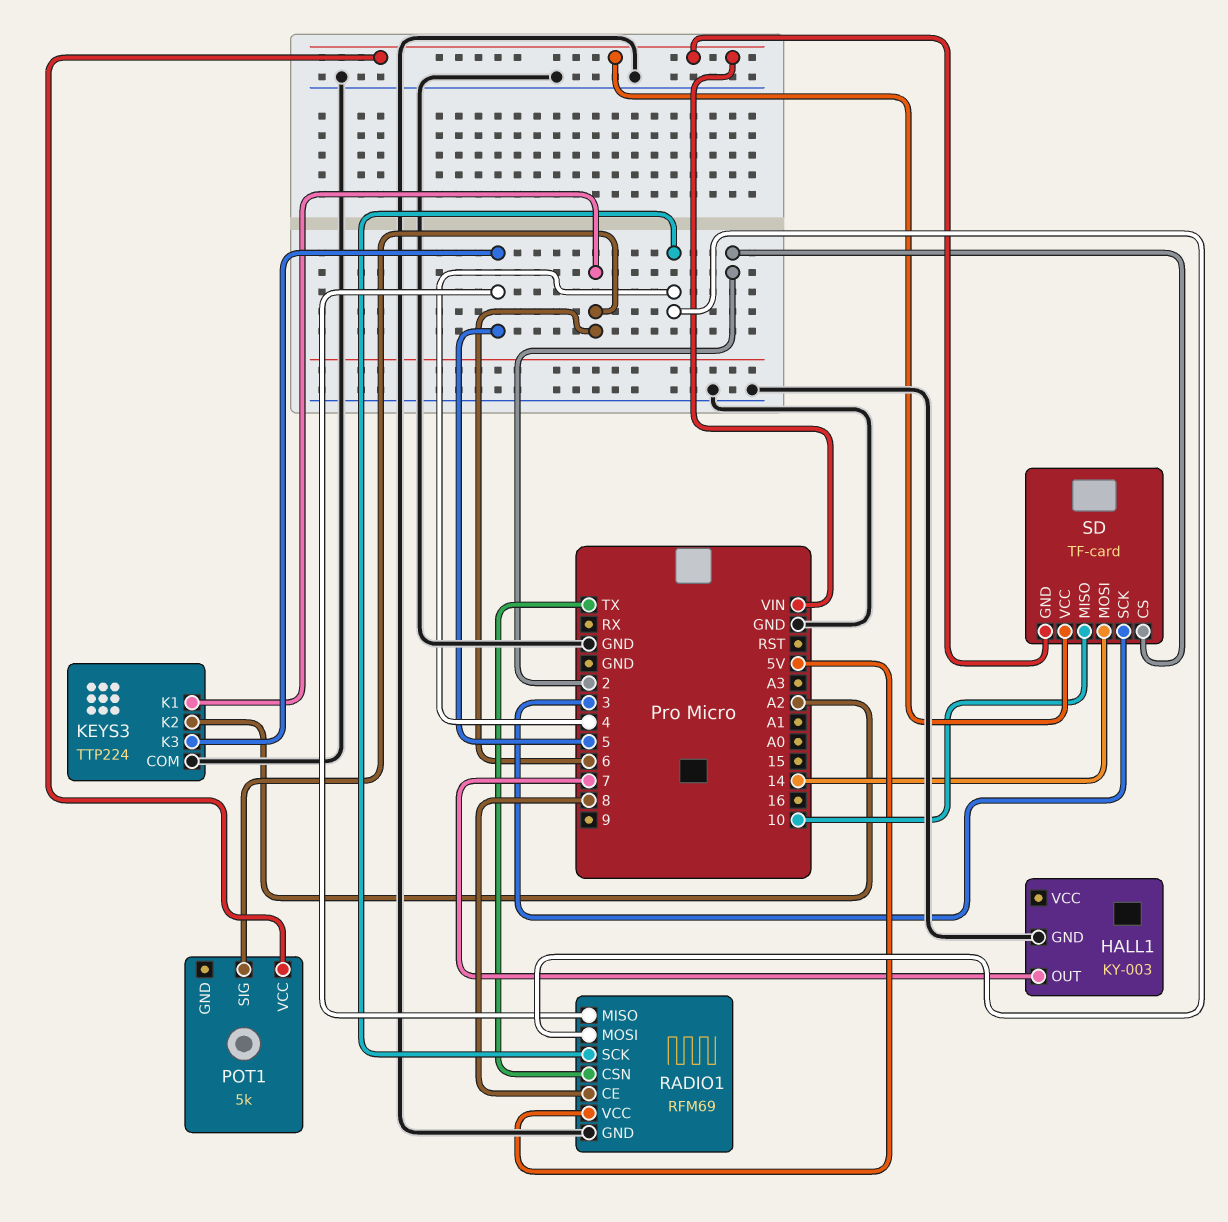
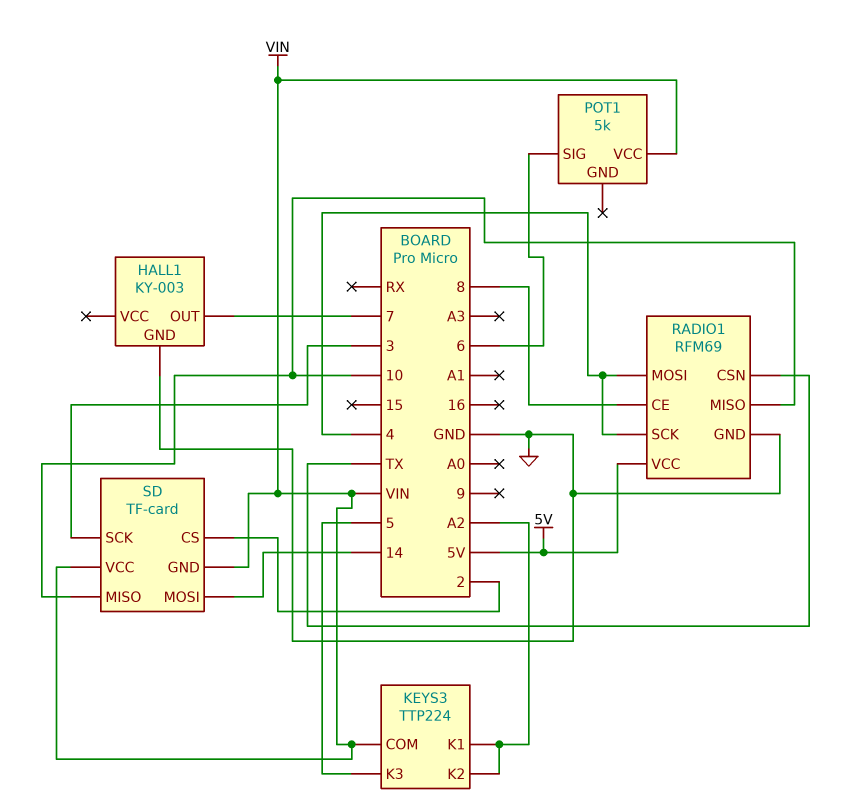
KEYS3 pin COM: GND -> VIN
KEYS3 pin K1: 6 -> A2
RADIO1 pin MISO: 5 -> 10

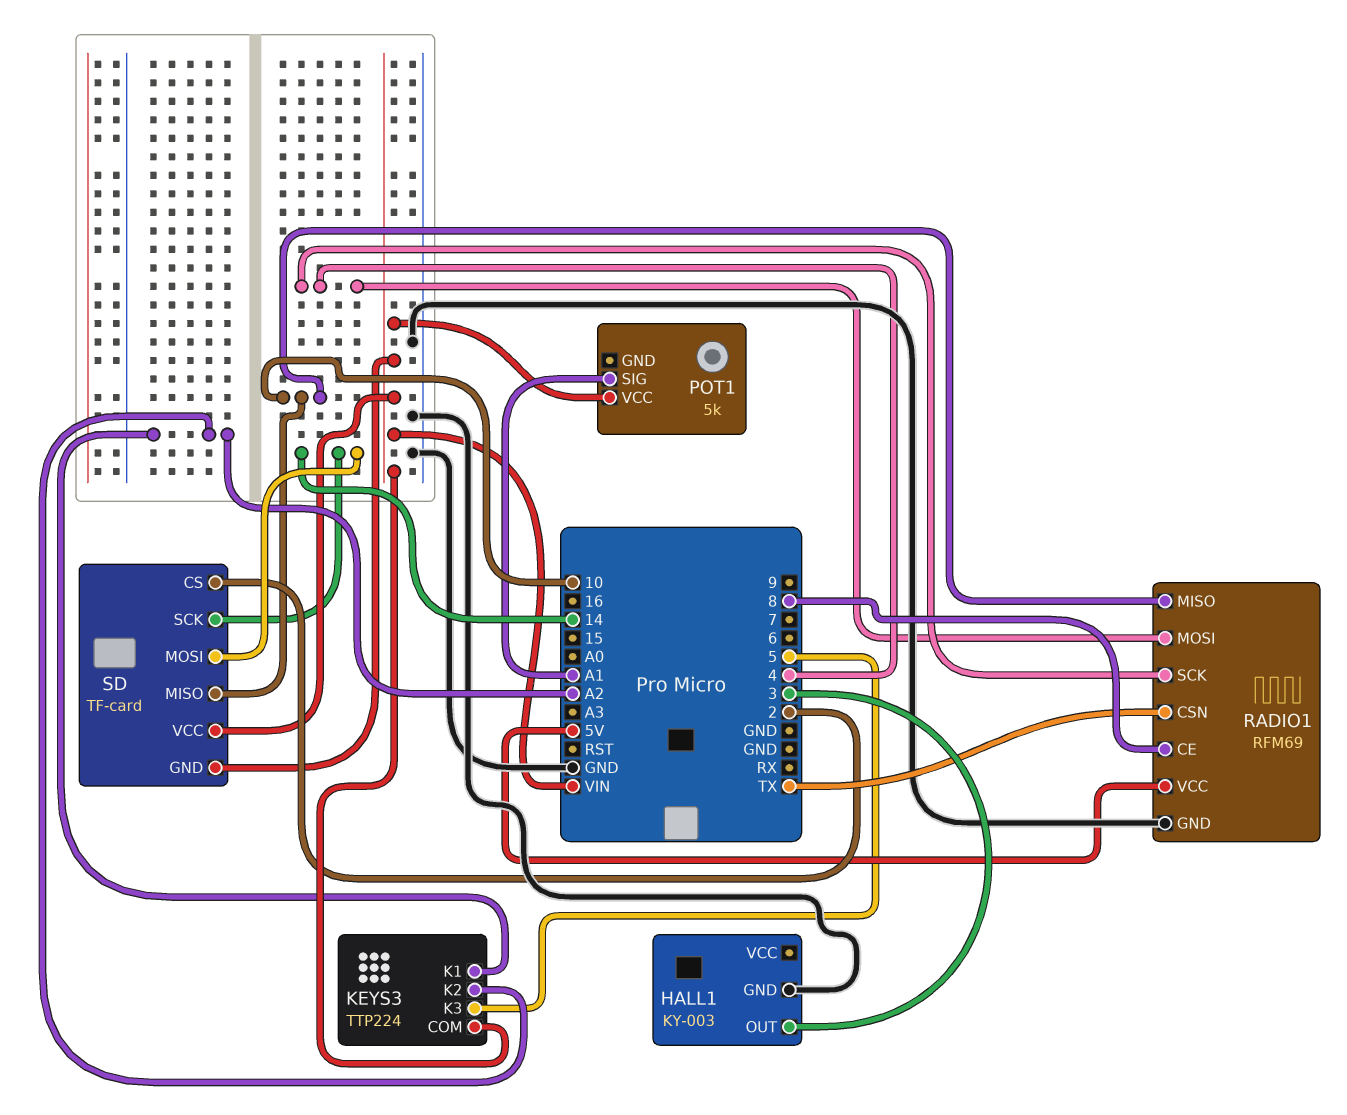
HALL1 pin OUT: 7 -> 3
POT1 pin SIG: 6 -> A1
SD pin SCK: 3 -> 14

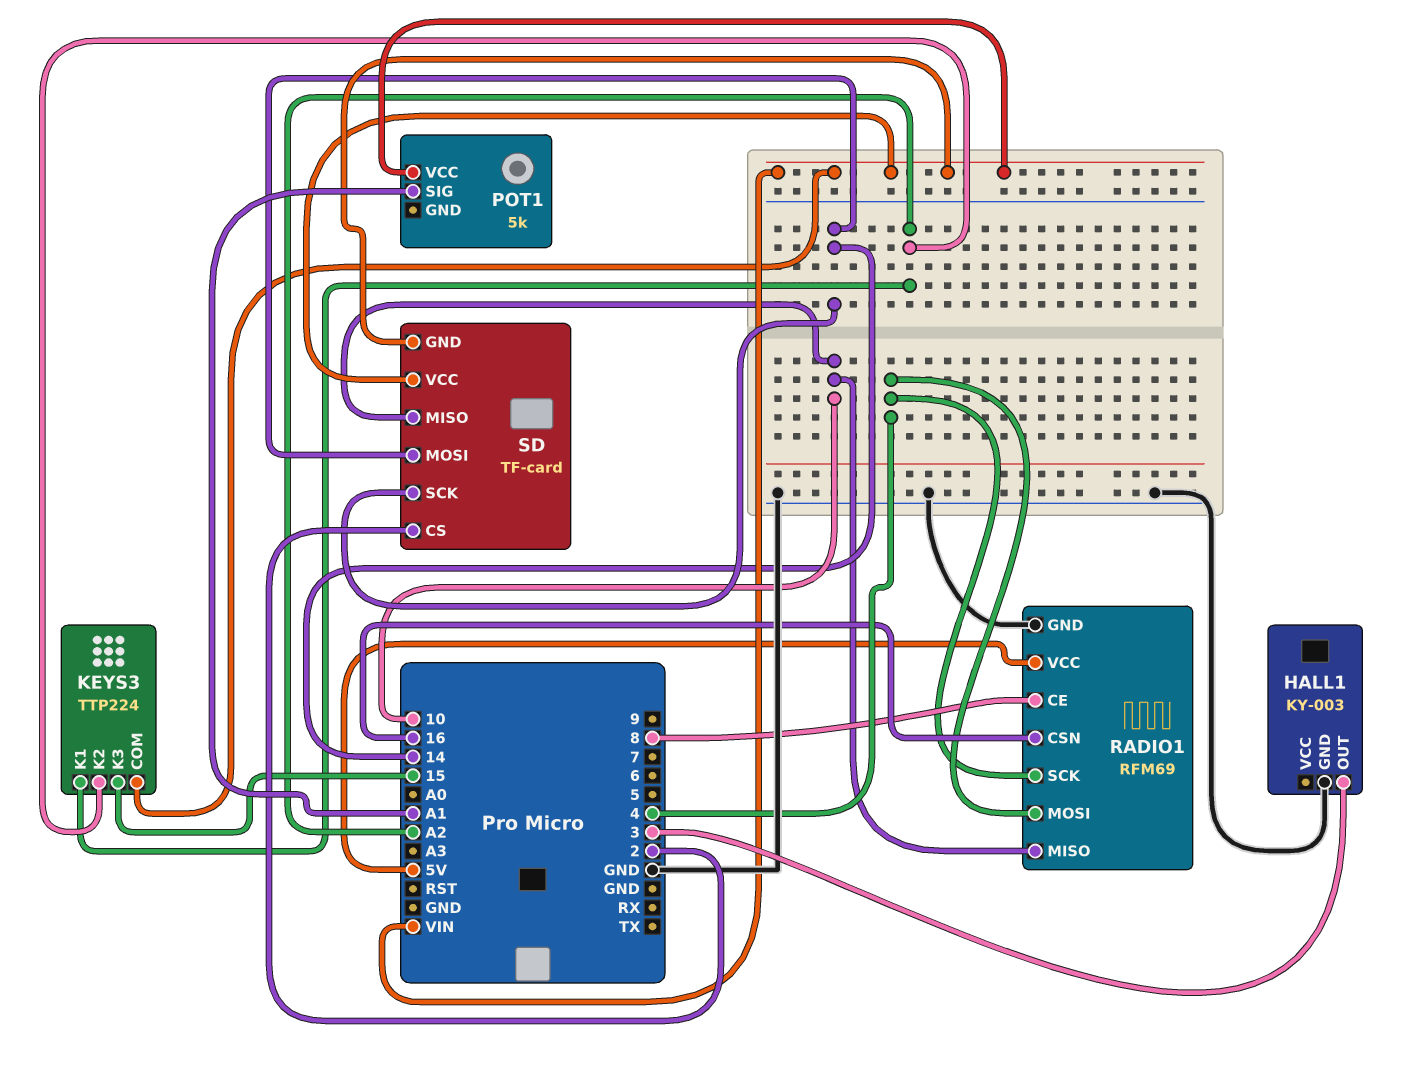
KEYS3 pin K3: 5 -> 15
RADIO1 pin CSN: TX -> 16

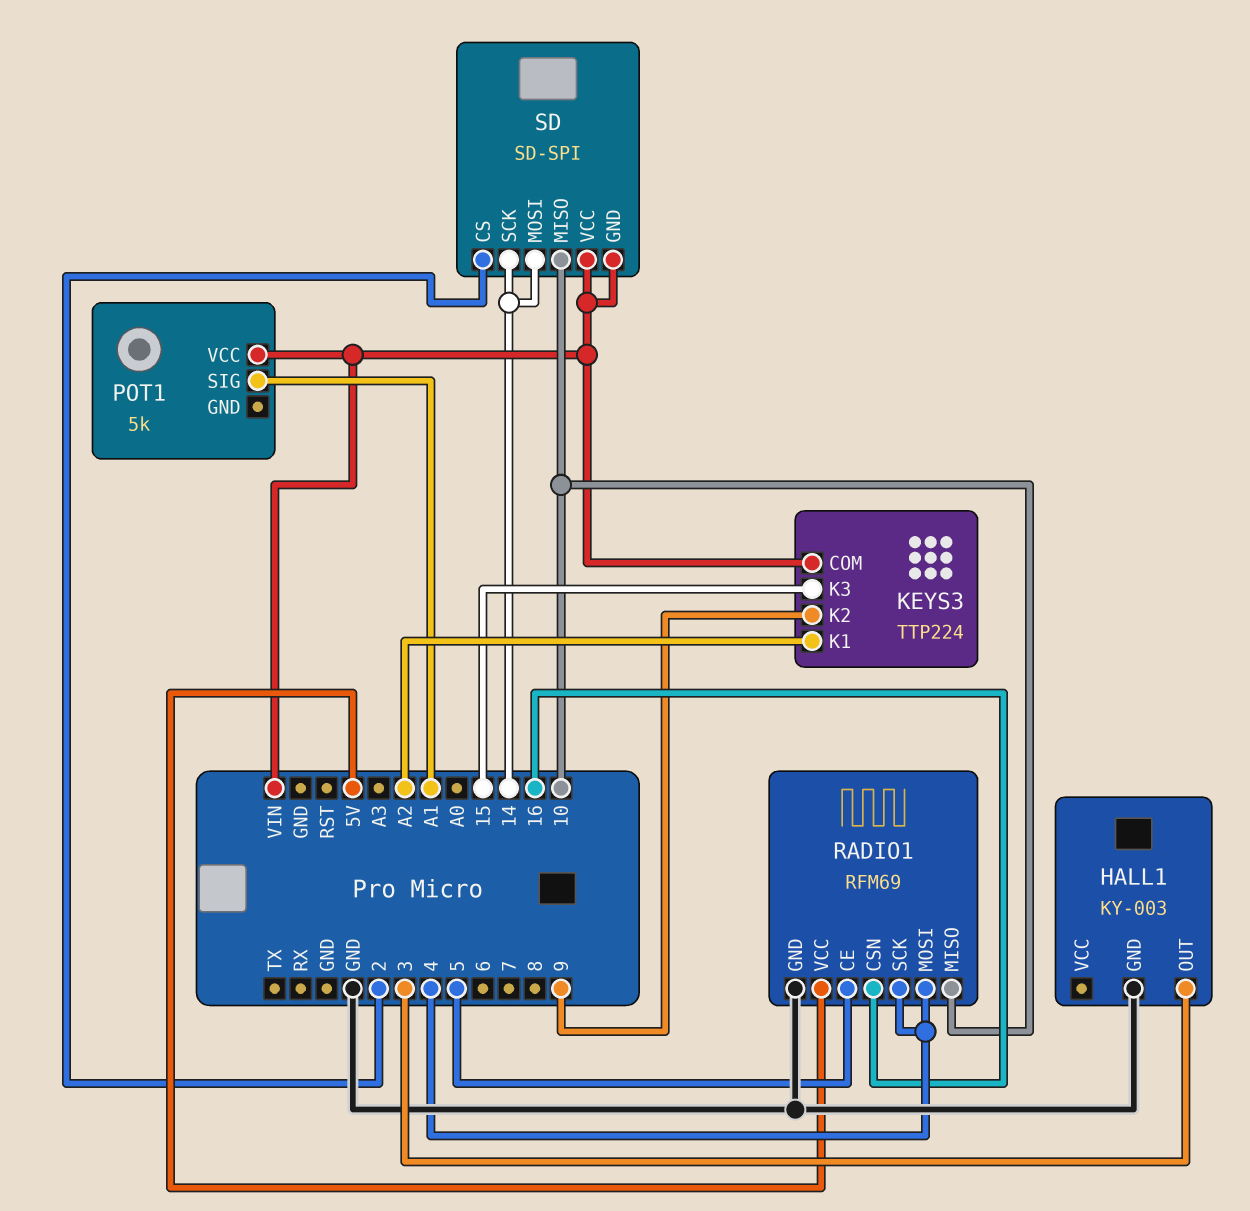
KEYS3 pin K2: A2 -> 9
RADIO1 pin CE: 8 -> 5
SD: TF-card -> SD-SPI

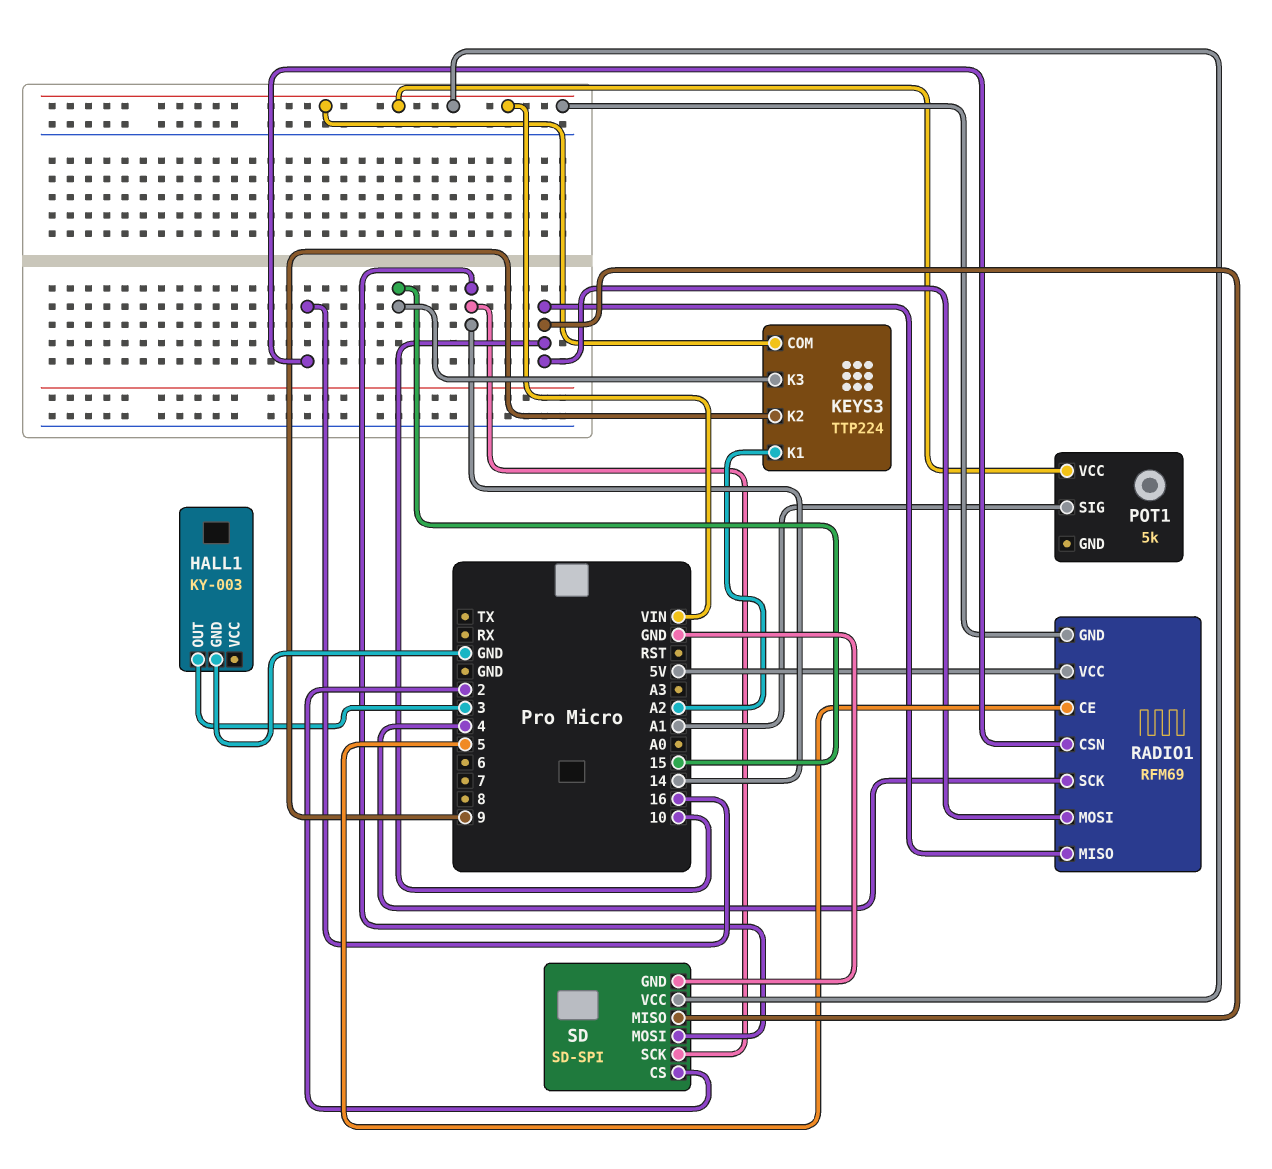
RADIO1 pin GND: GND -> VIN
RADIO1 pin MOSI: 4 -> 10
SD pin GND: VIN -> GND

